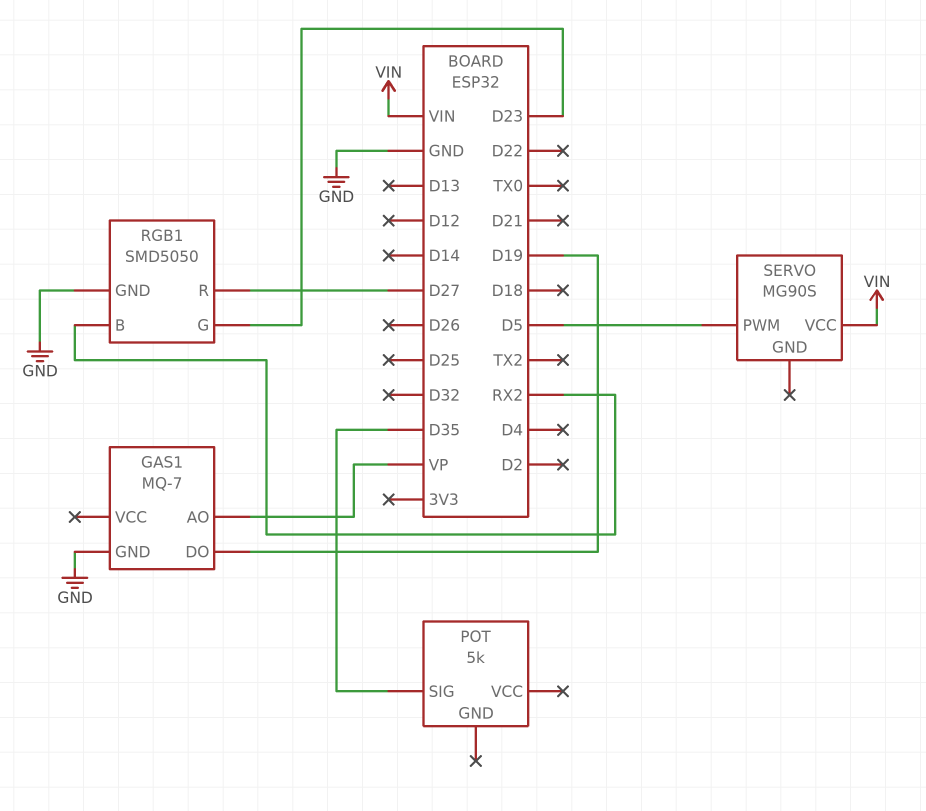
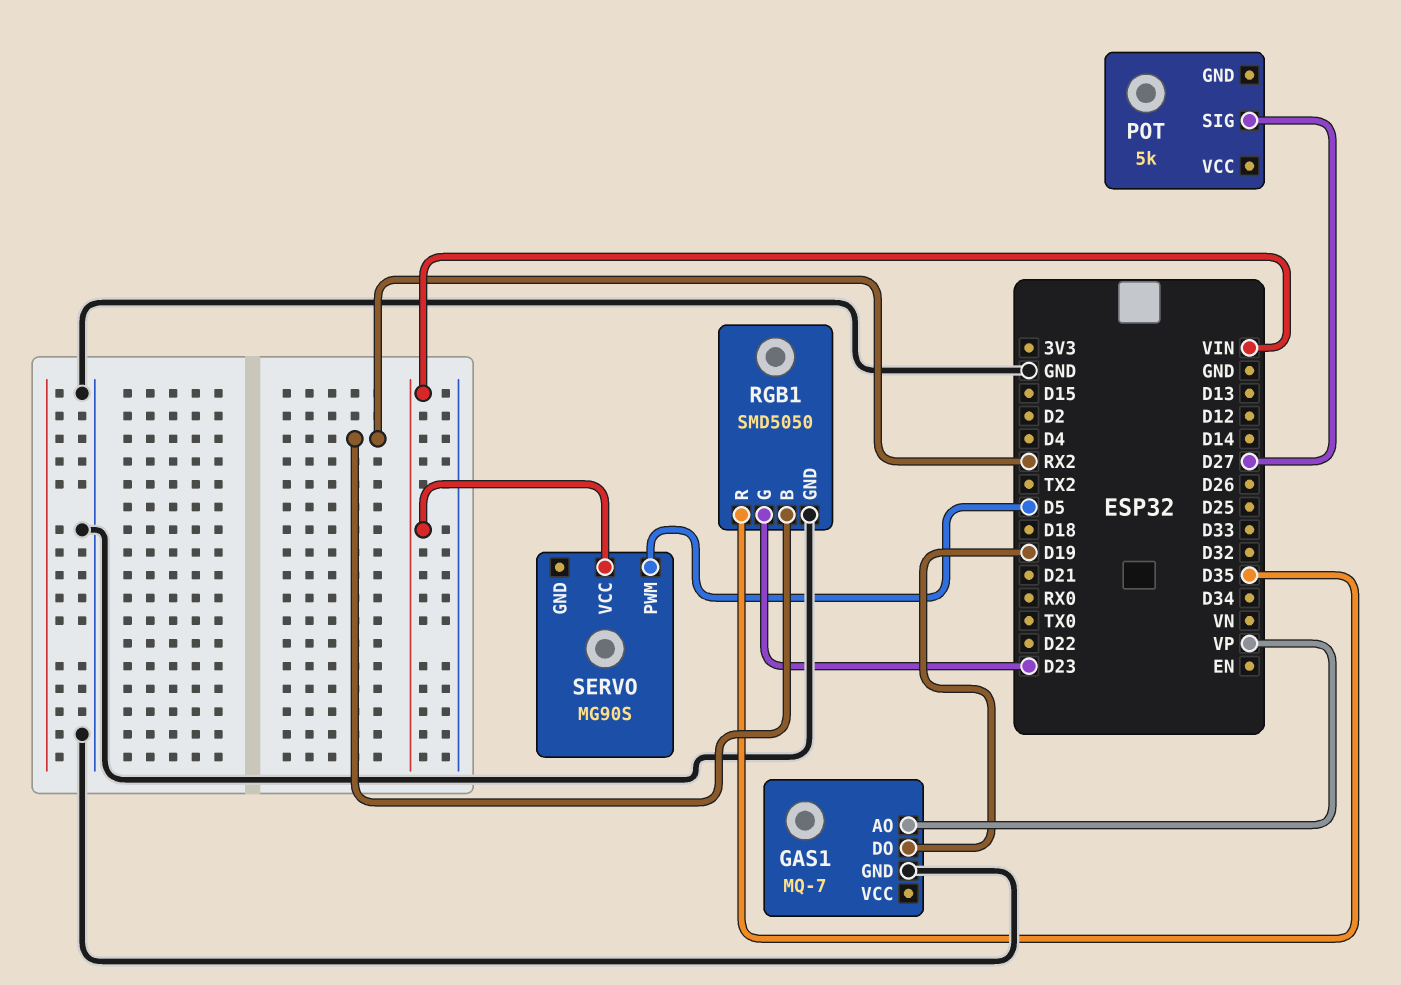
POT pin SIG: D35 -> D27
RGB1 pin R: D27 -> D35

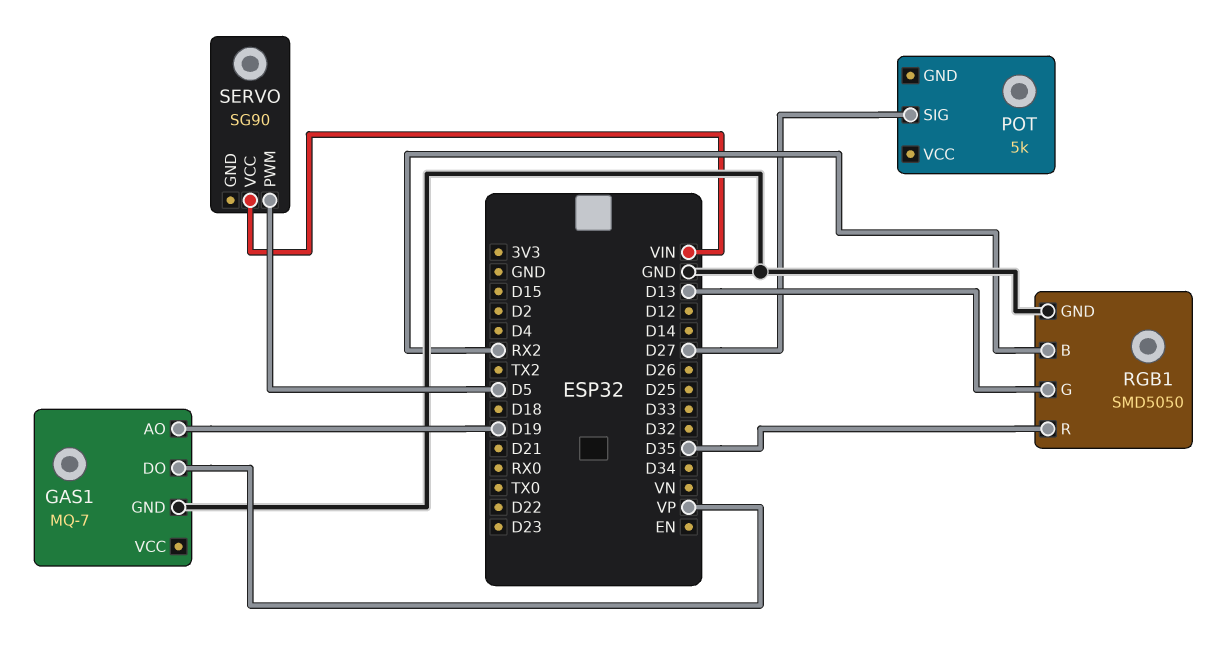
GAS1 pin AO: VP -> D19
GAS1 pin DO: D19 -> VP
RGB1 pin G: D23 -> D13
SERVO: MG90S -> SG90

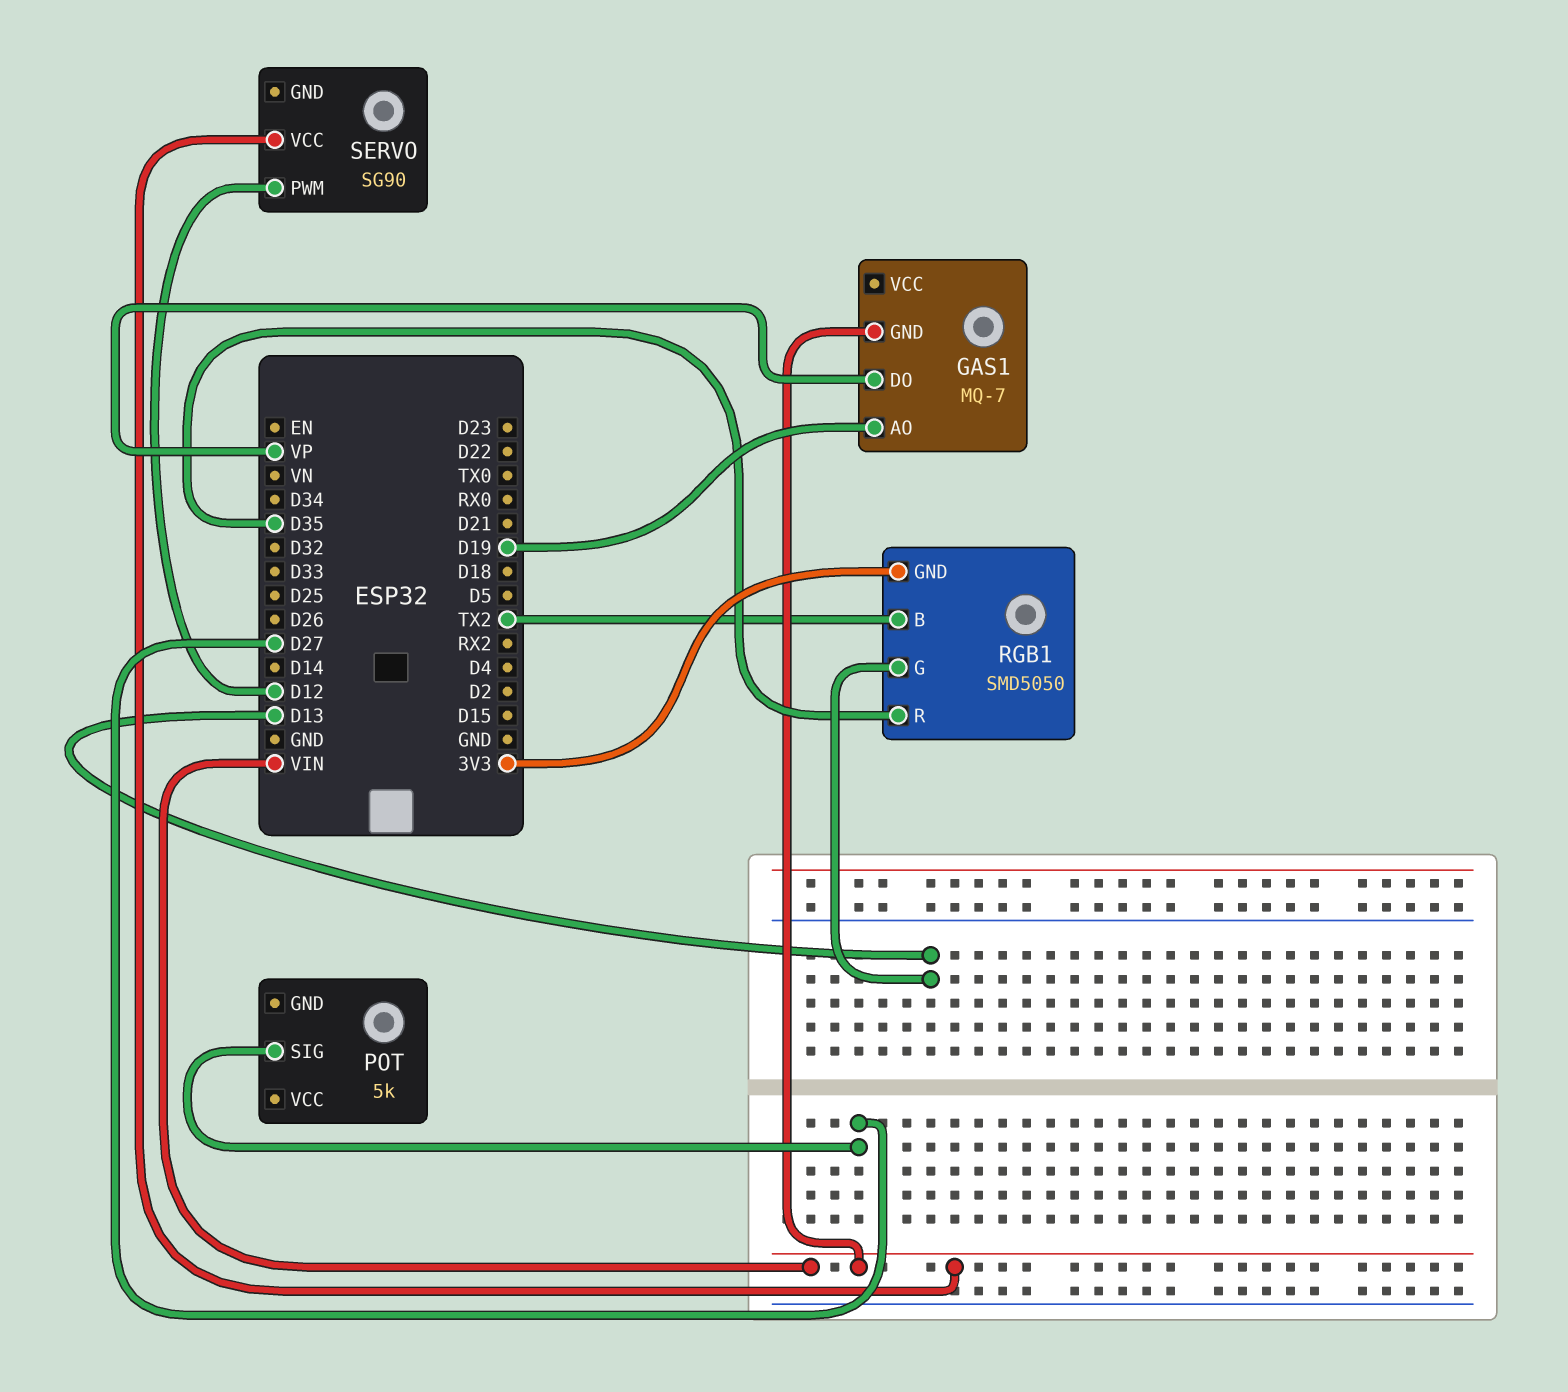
GAS1 pin GND: GND -> VIN
RGB1 pin B: RX2 -> TX2
RGB1 pin GND: GND -> 3V3
SERVO pin PWM: D5 -> D12

